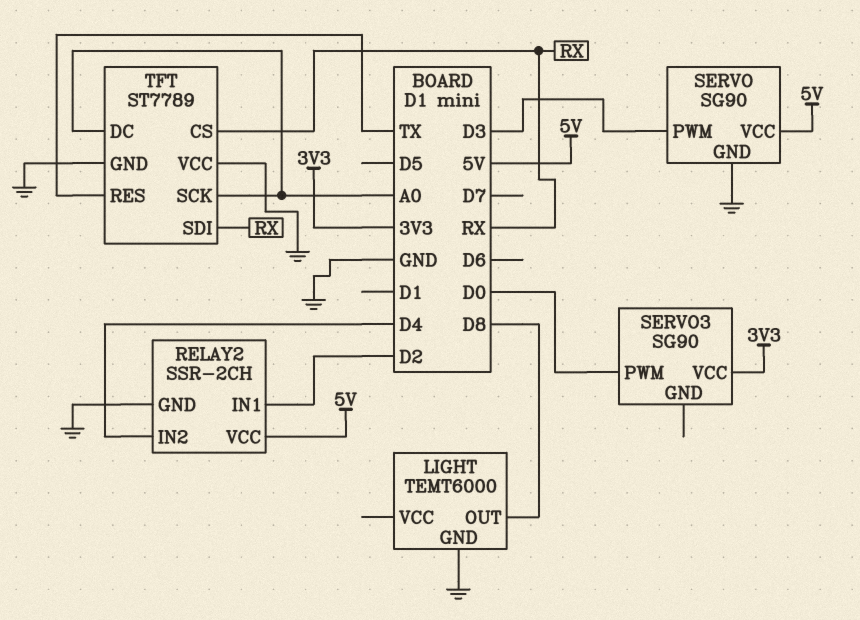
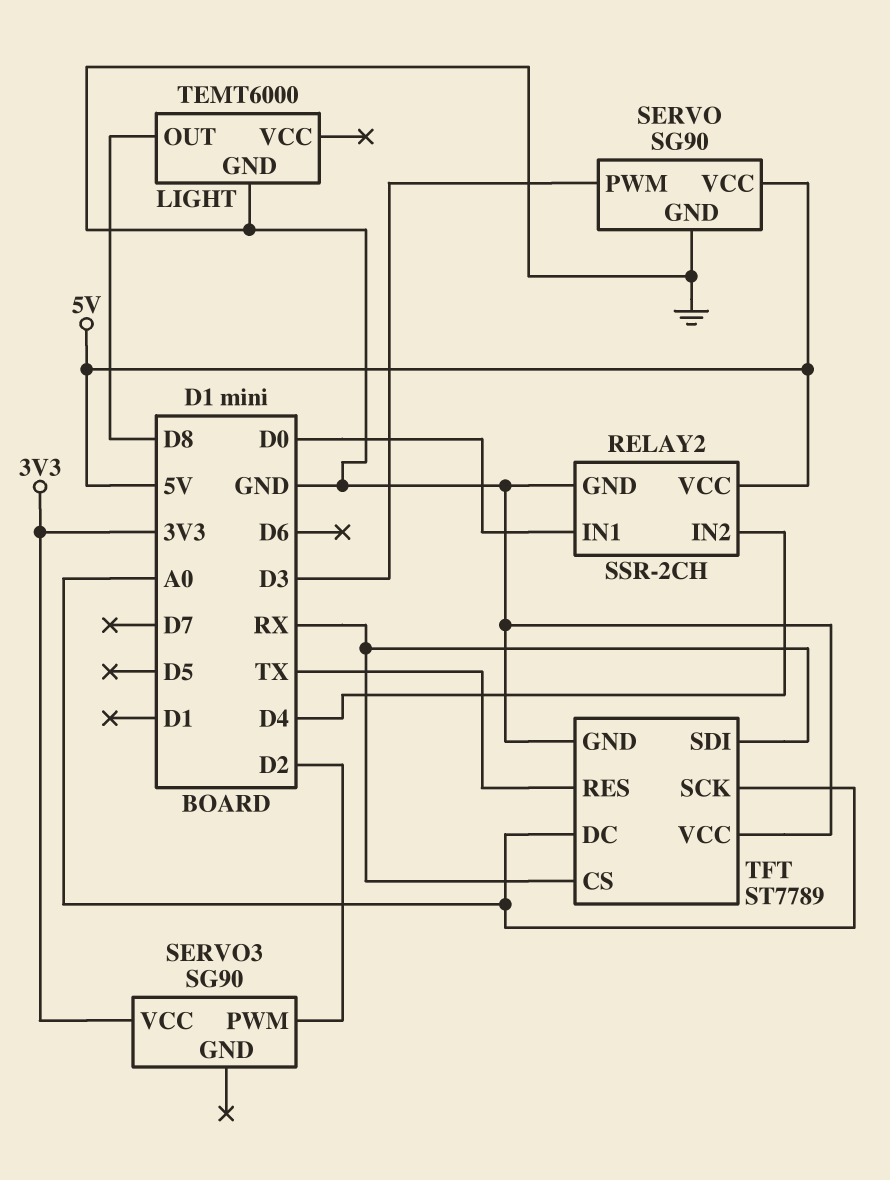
RELAY2 pin IN1: D2 -> D0
SERVO3 pin PWM: D0 -> D2

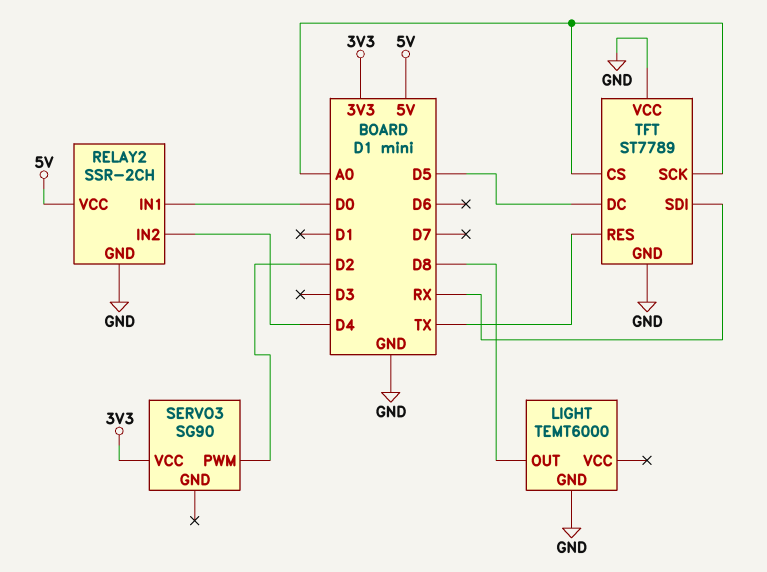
SERVO: SG90 -> none
SERVO pin GND: GND -> none
SERVO pin PWM: D3 -> none
SERVO pin VCC: 5V -> none
TFT pin CS: RX -> A0
TFT pin DC: A0 -> D5

